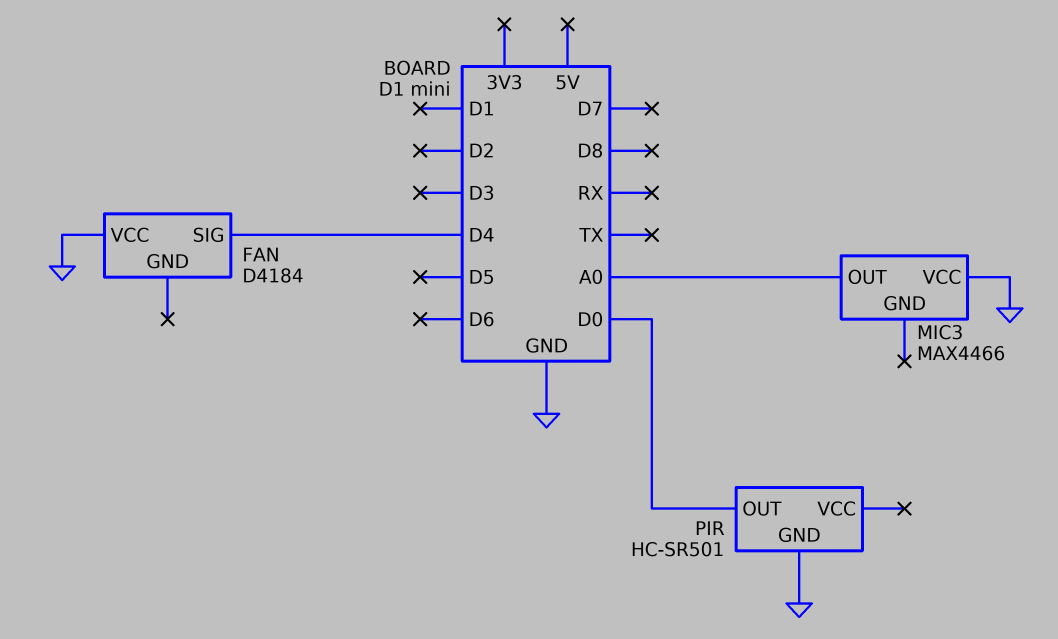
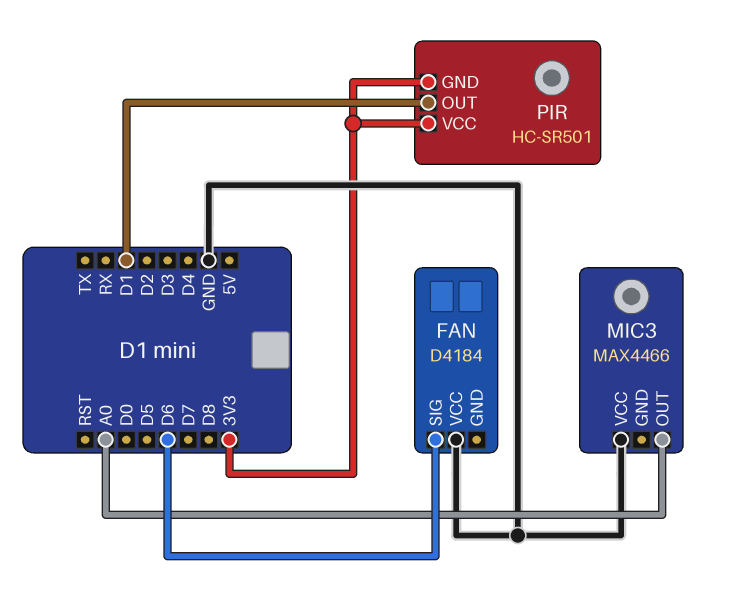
FAN pin SIG: D4 -> D6
PIR pin GND: GND -> 3V3
PIR pin OUT: D0 -> D1
PIR pin VCC: none -> 3V3

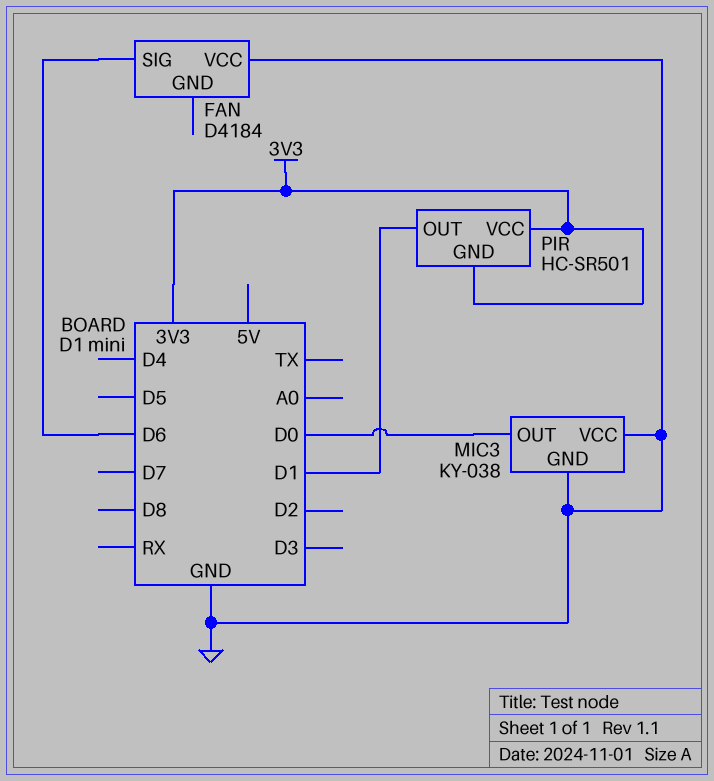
MIC3: MAX4466 -> KY-038
MIC3 pin GND: none -> GND
MIC3 pin OUT: A0 -> D0

